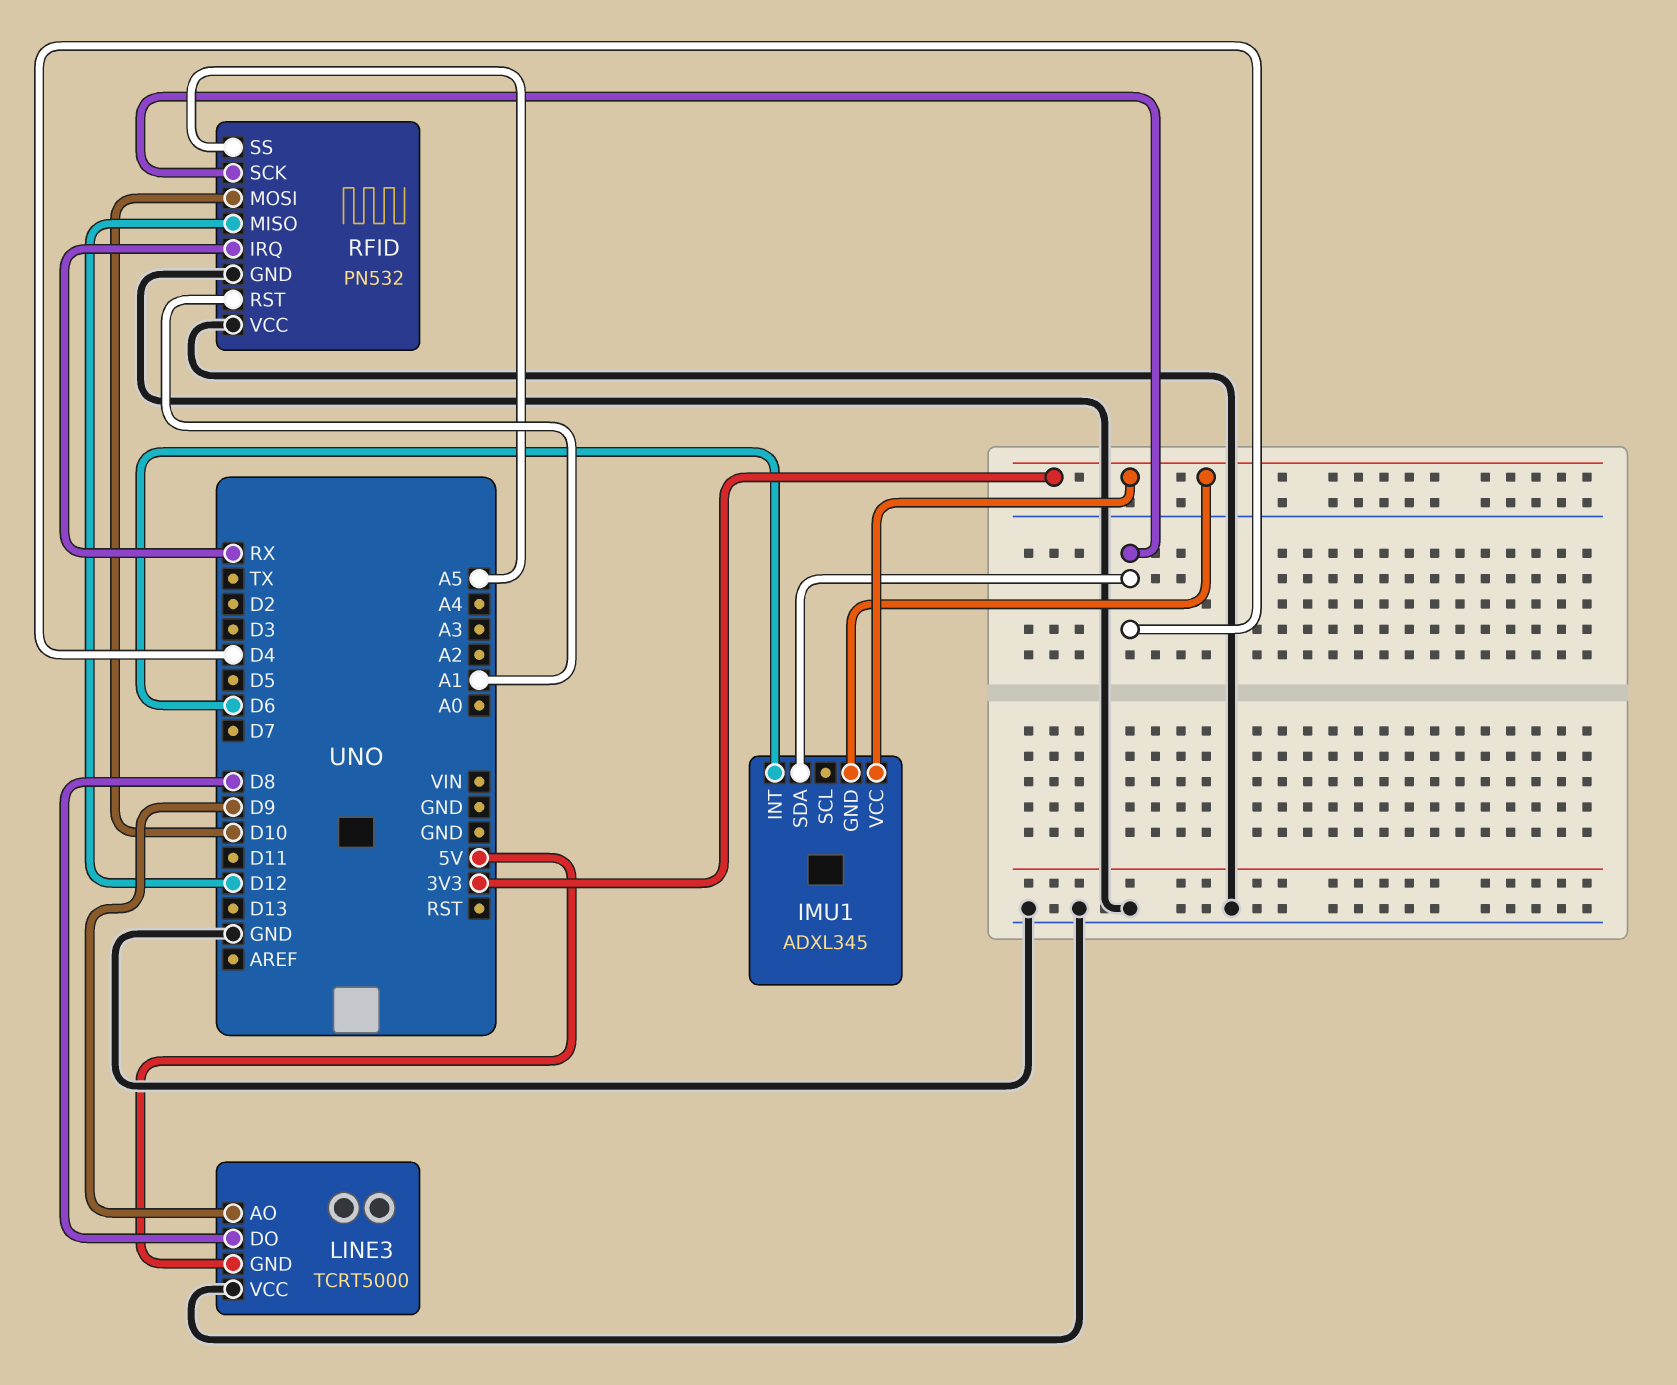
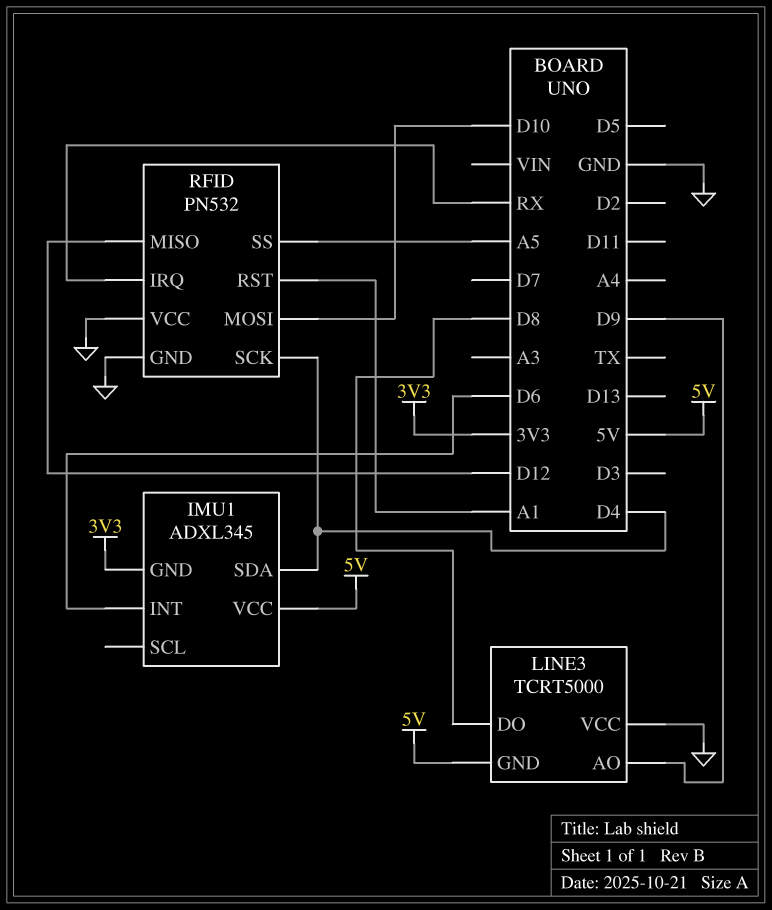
IMU1 pin VCC: 3V3 -> 5V

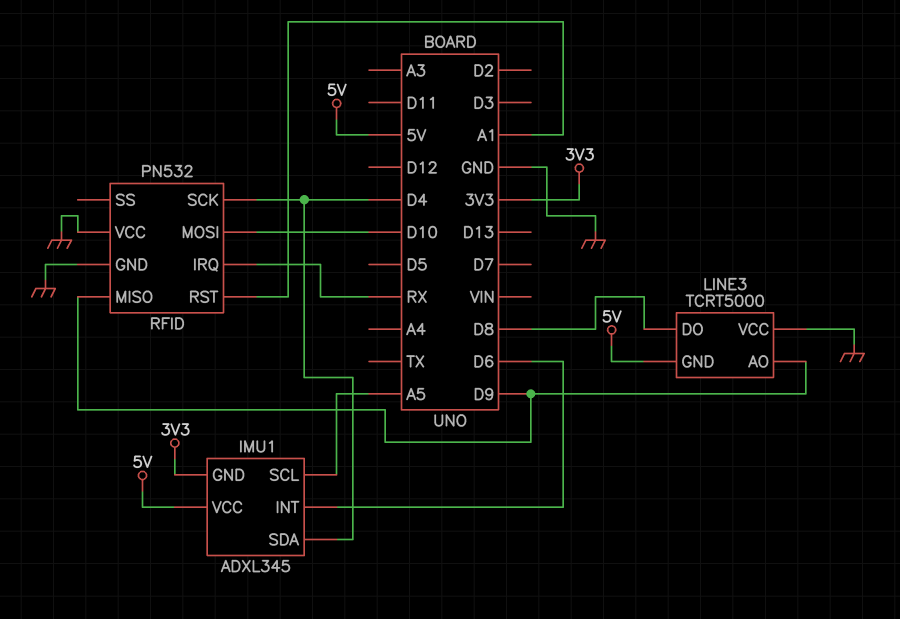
IMU1 pin SCL: none -> A5
RFID pin MISO: D12 -> D9
RFID pin SS: A5 -> none

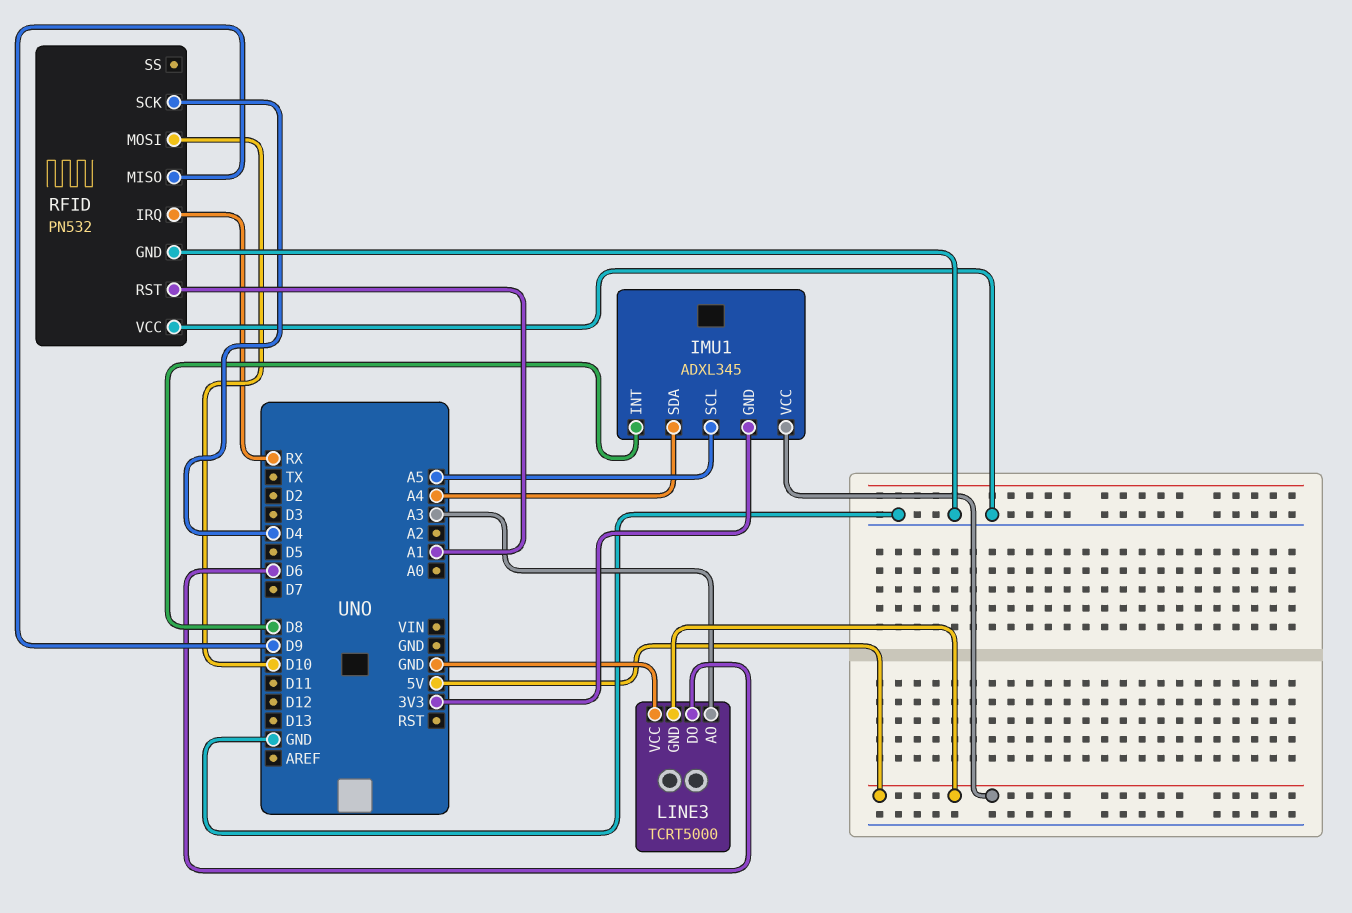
IMU1 pin INT: D6 -> D8
IMU1 pin SDA: D4 -> A4
LINE3 pin AO: D9 -> A3
LINE3 pin DO: D8 -> D6

